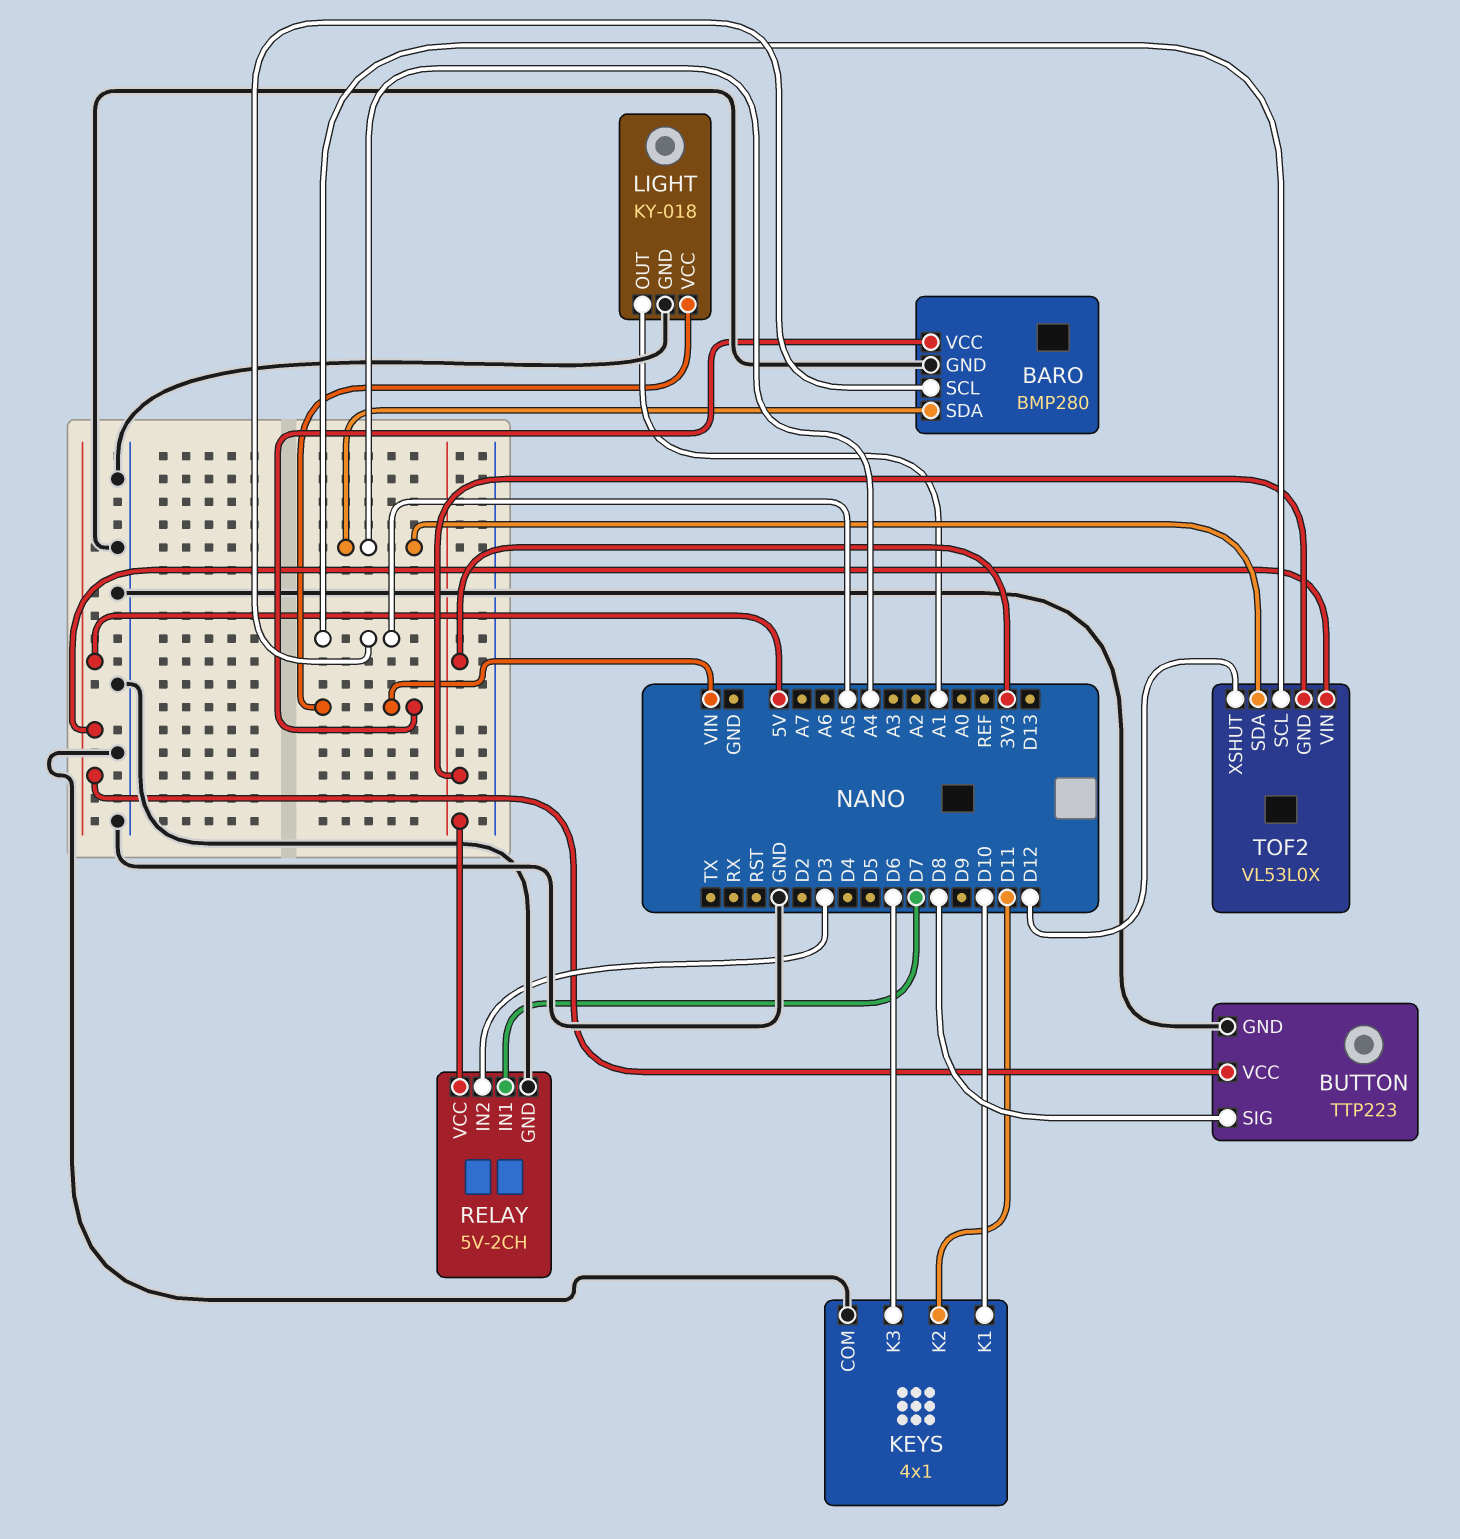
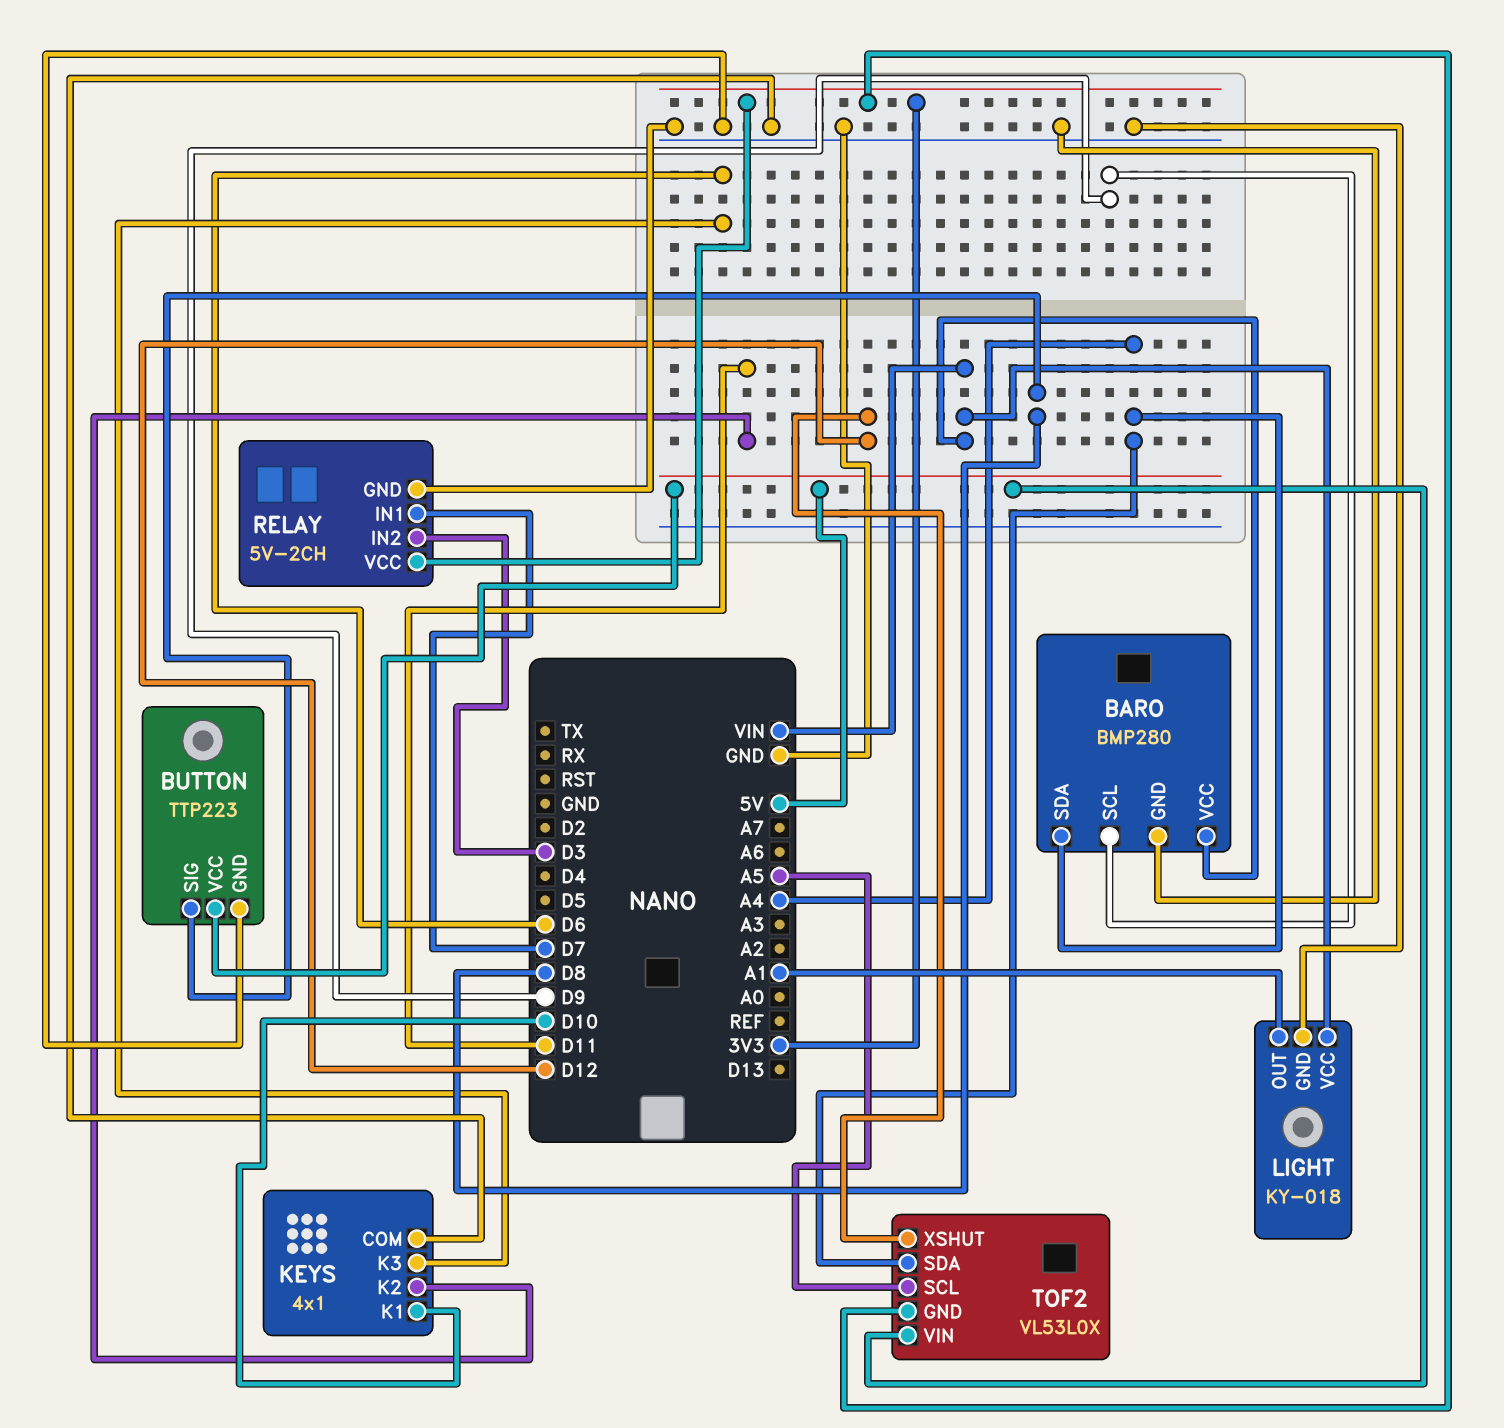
BARO pin SCL: A5 -> D9

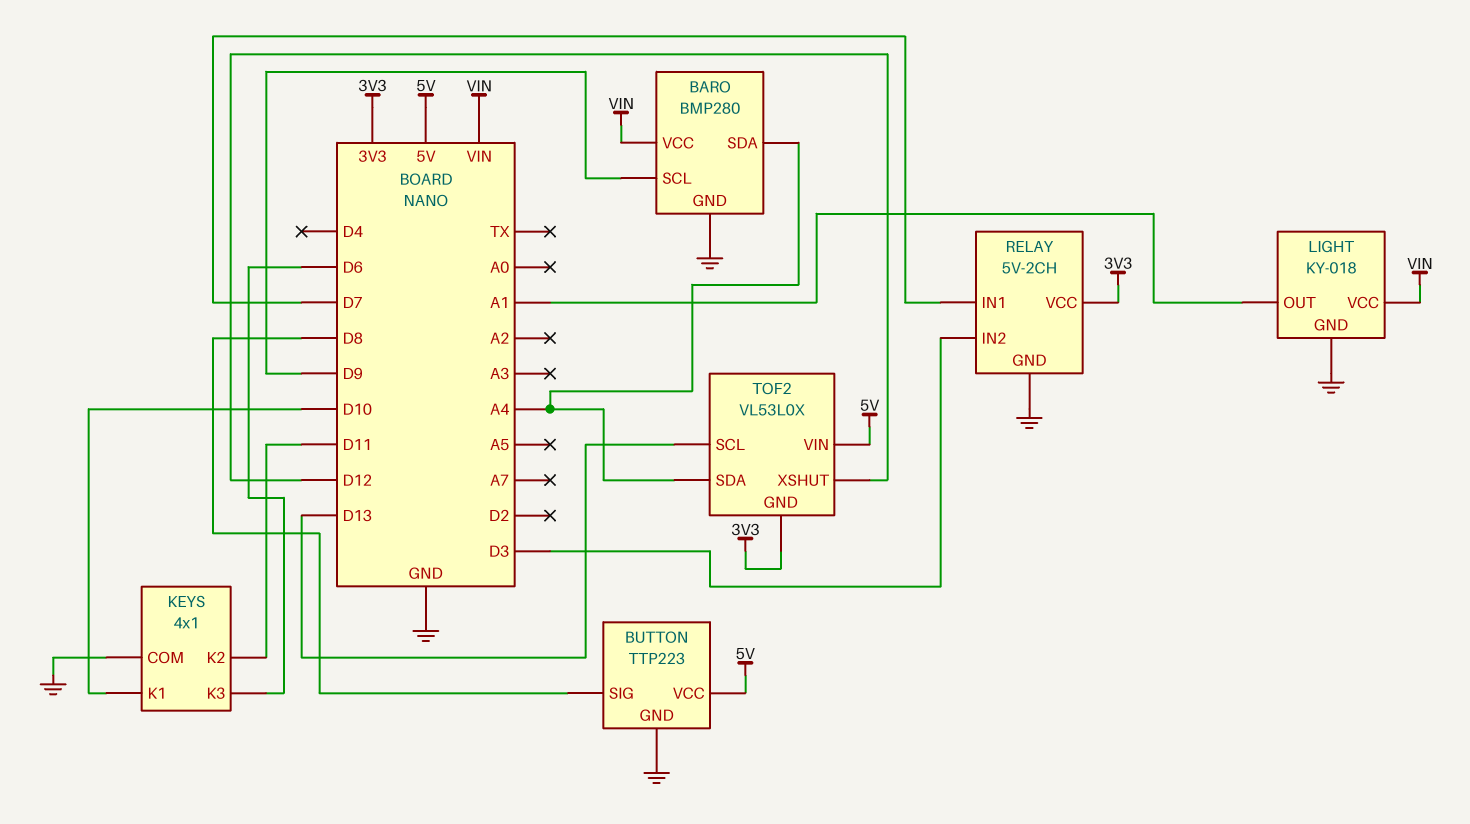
TOF2 pin SCL: A5 -> D13

